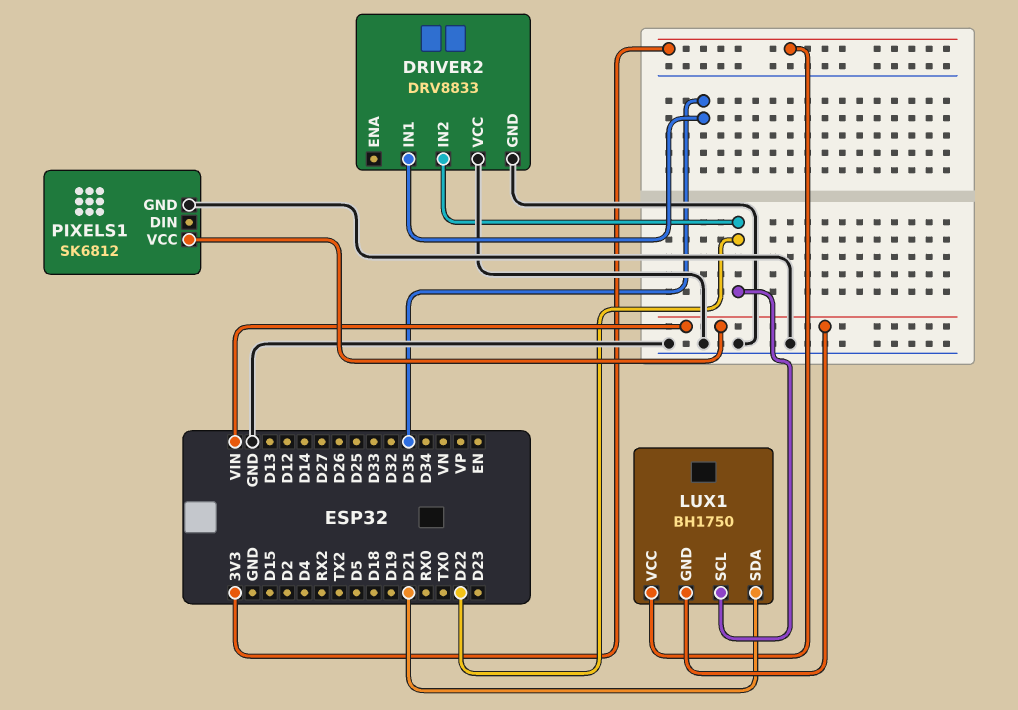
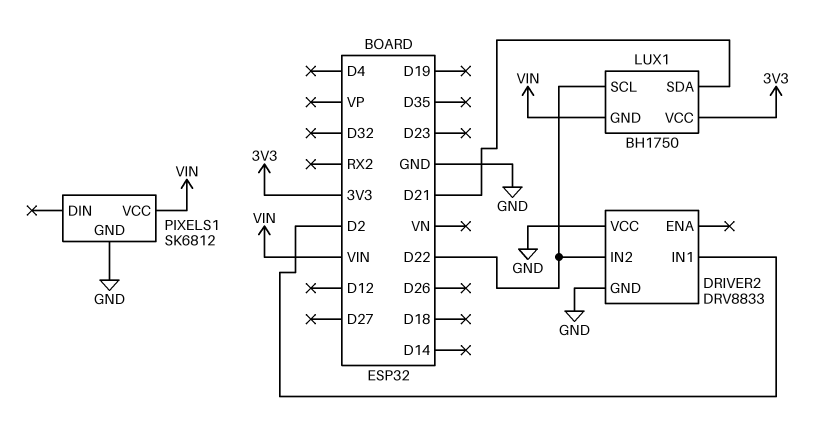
DRIVER2 pin IN1: D35 -> D2

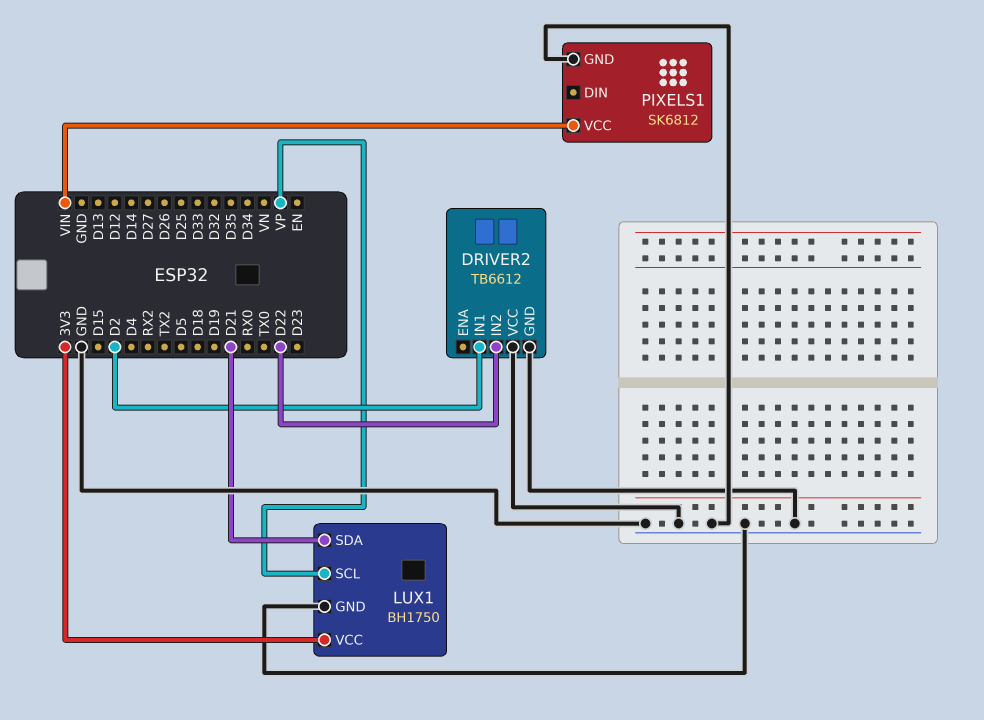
DRIVER2: DRV8833 -> TB6612
LUX1 pin GND: VIN -> GND
LUX1 pin SCL: D22 -> VP

